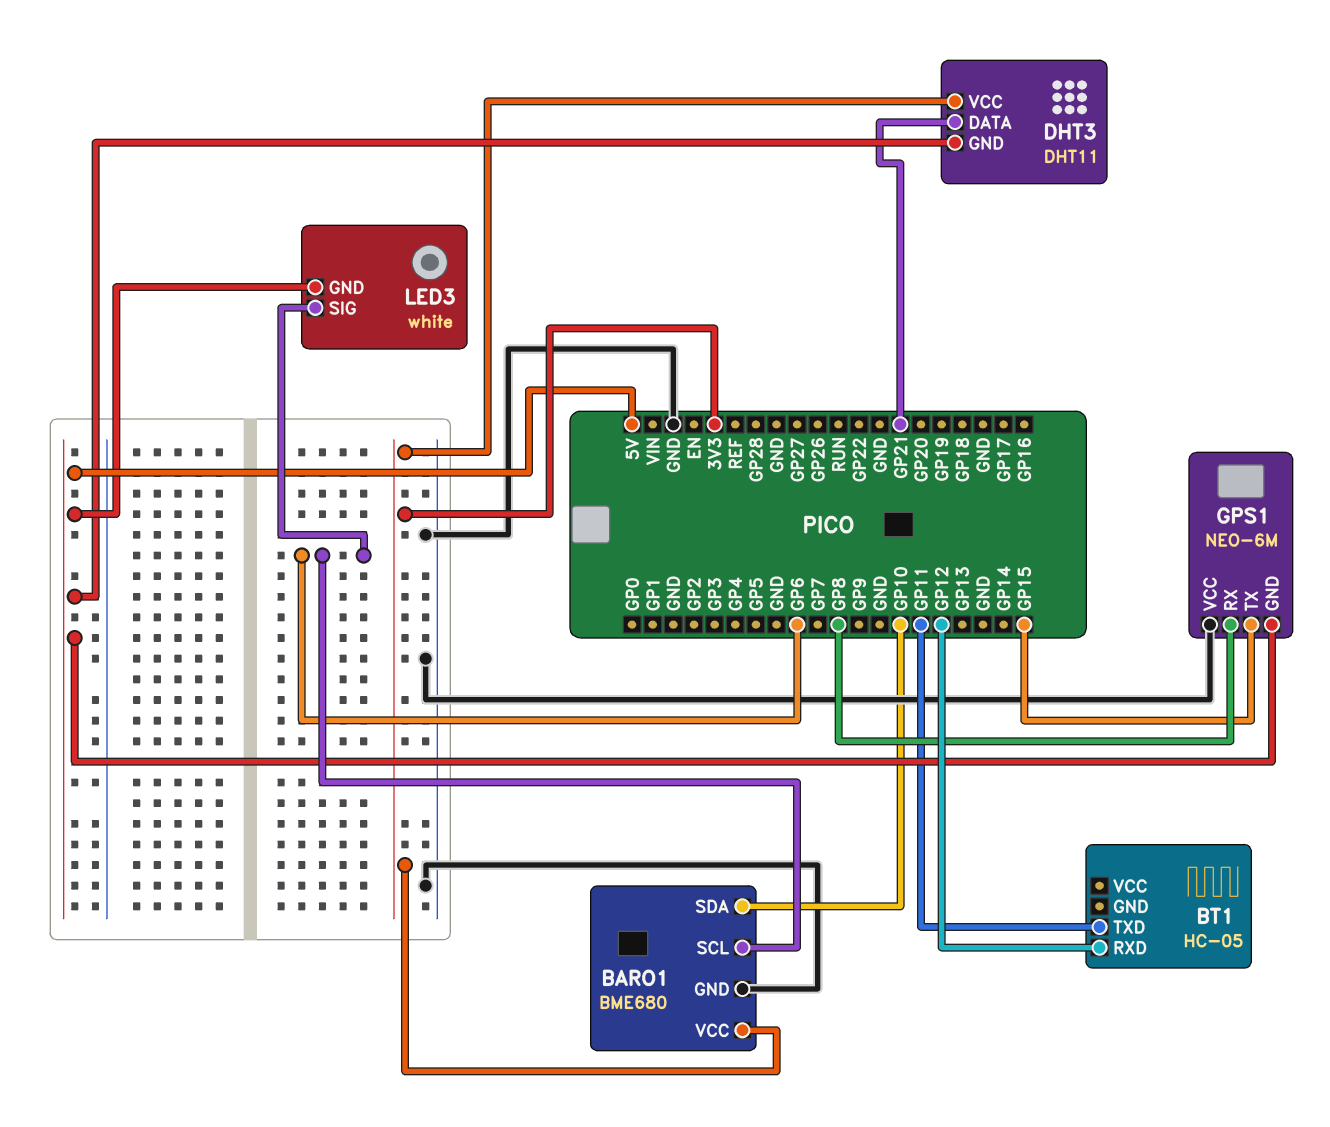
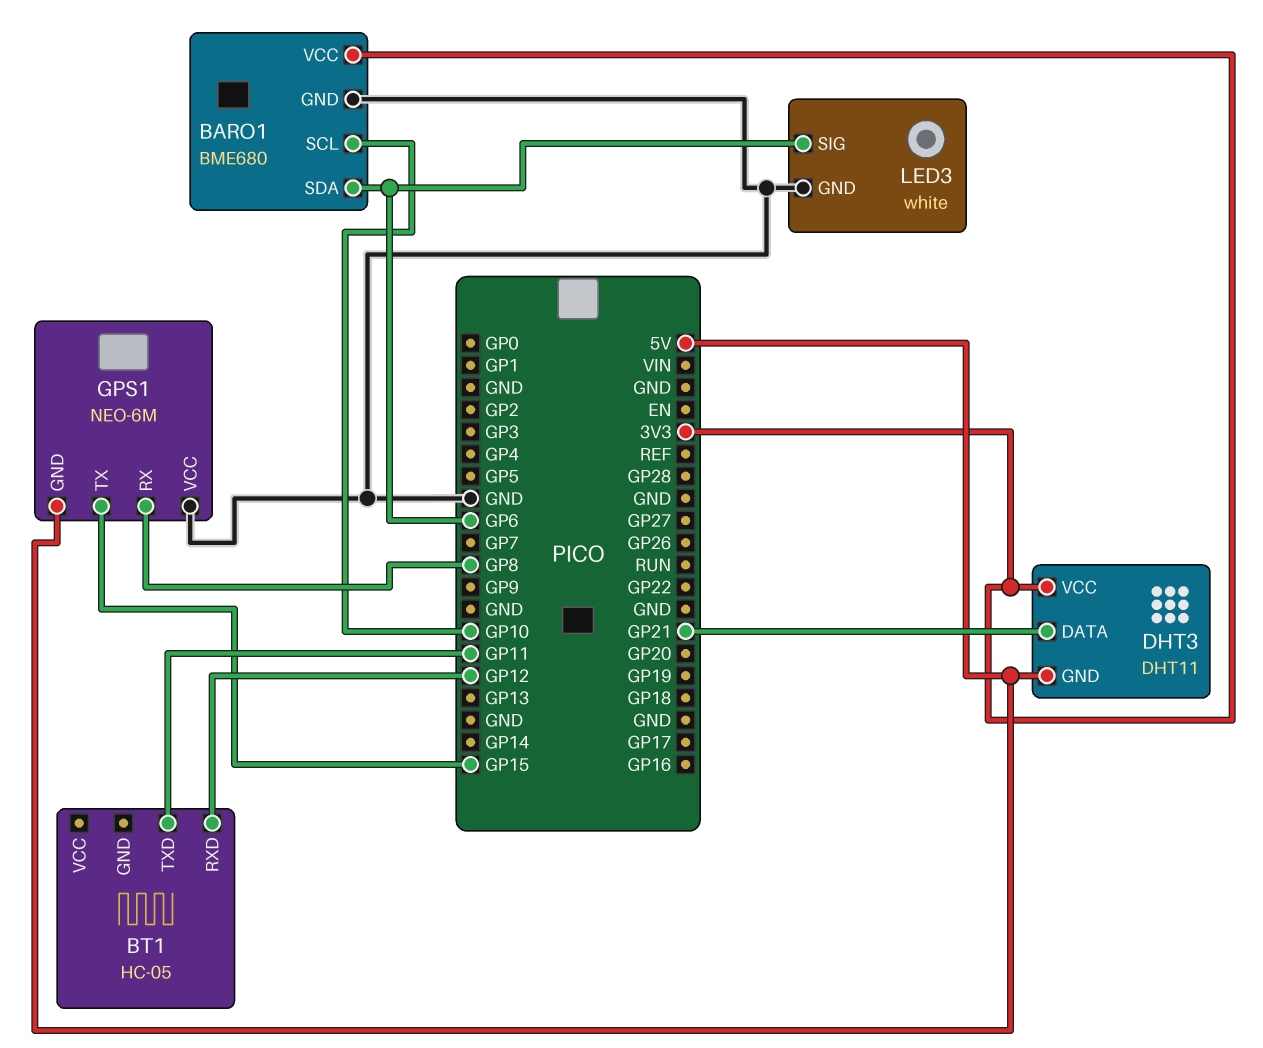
BARO1 pin SCL: GP6 -> GP10
BARO1 pin SDA: GP10 -> GP6
LED3 pin GND: 5V -> GND

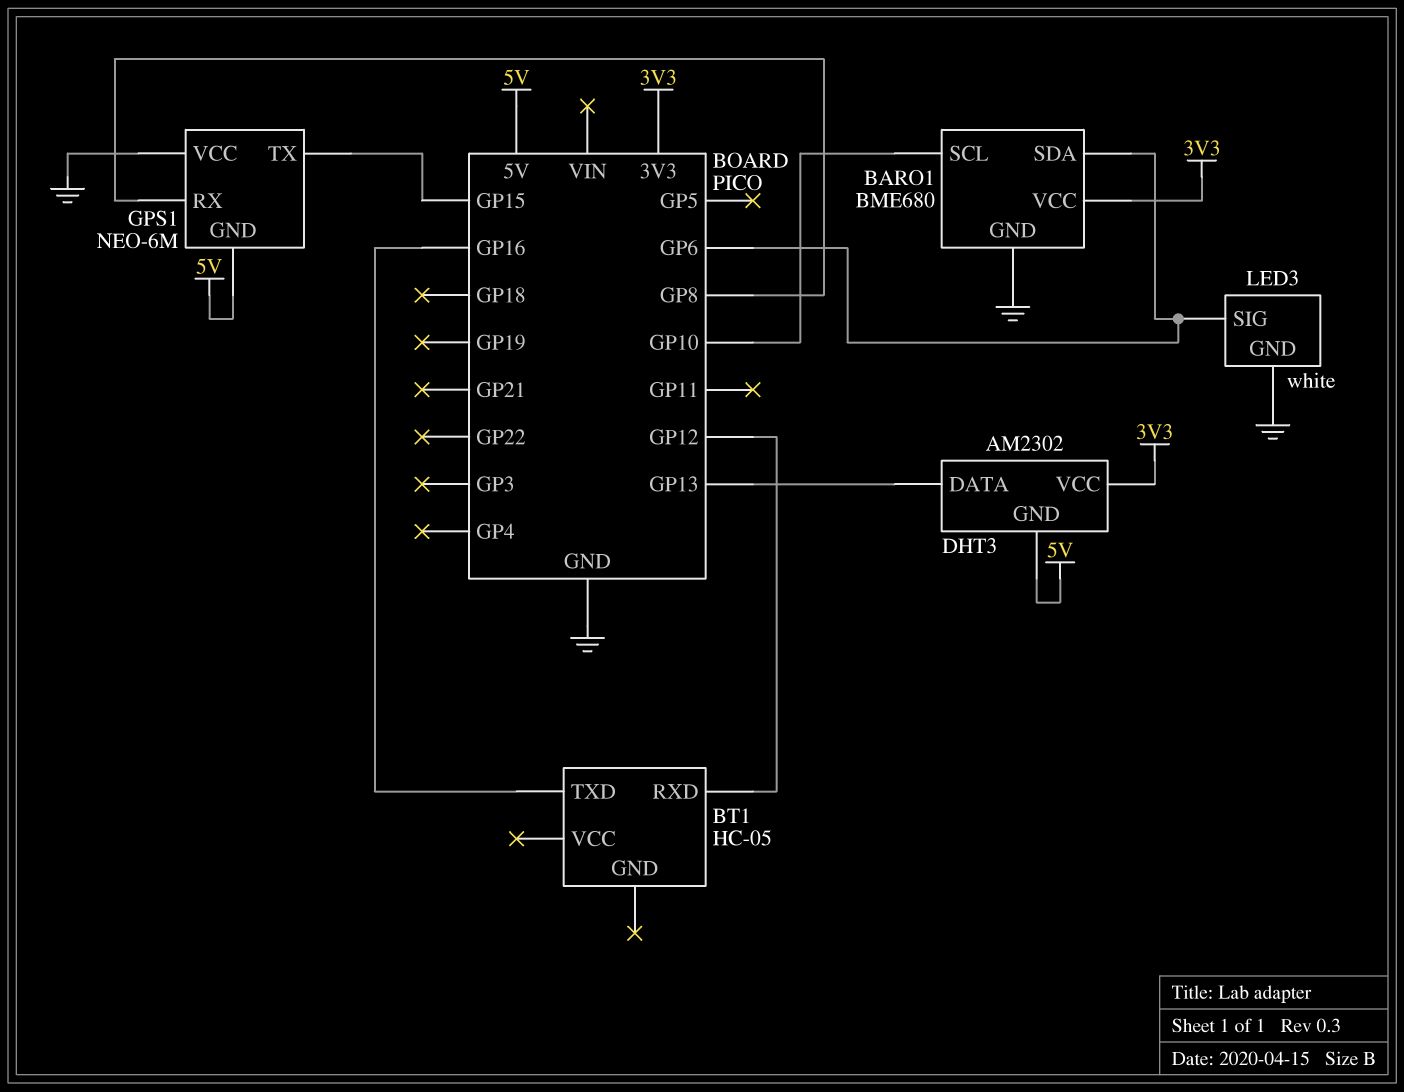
BT1 pin TXD: GP11 -> GP16
DHT3: DHT11 -> AM2302
DHT3 pin DATA: GP21 -> GP13

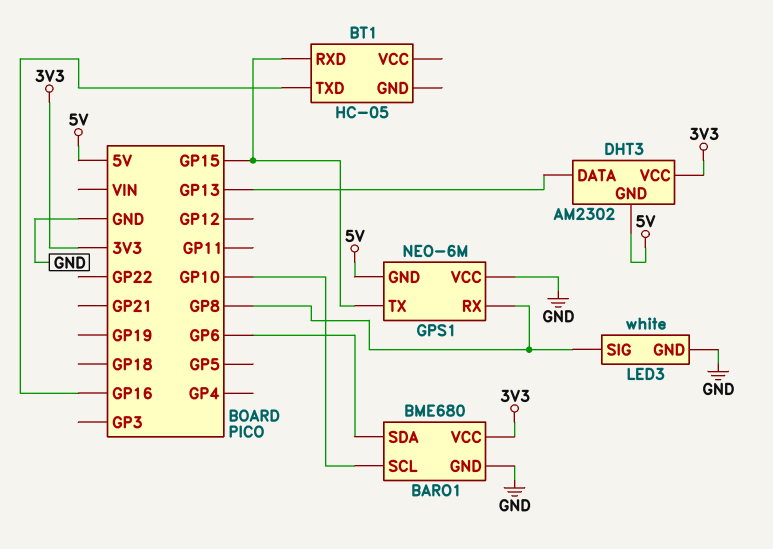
BT1 pin RXD: GP12 -> GP15
LED3 pin SIG: GP6 -> GP8

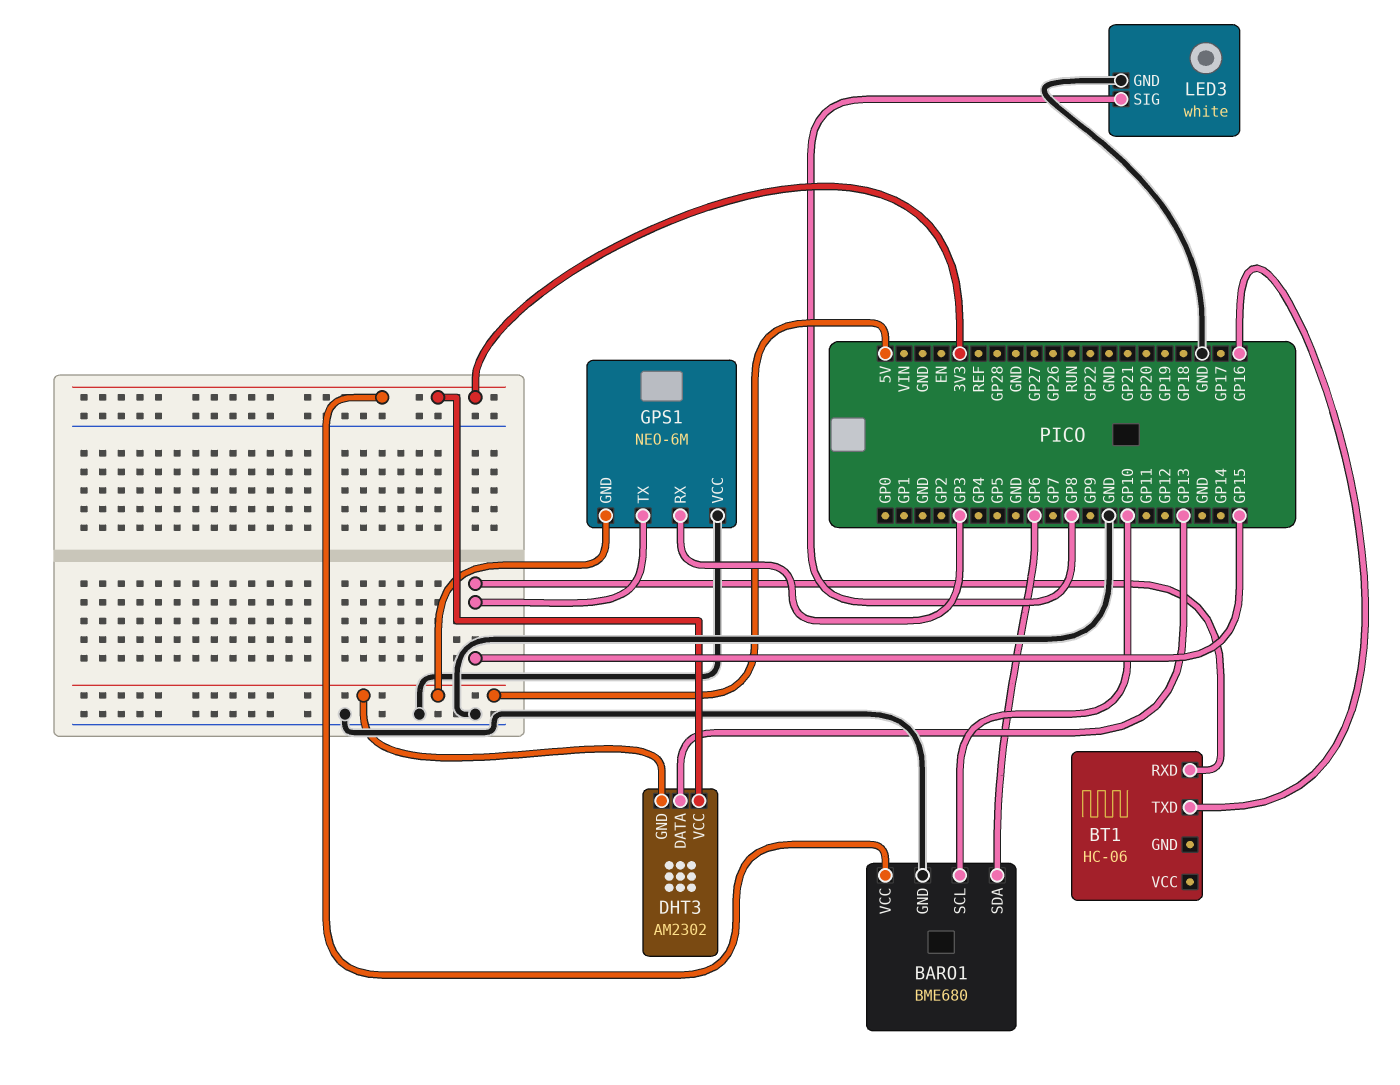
BT1: HC-05 -> HC-06
GPS1 pin RX: GP8 -> GP3

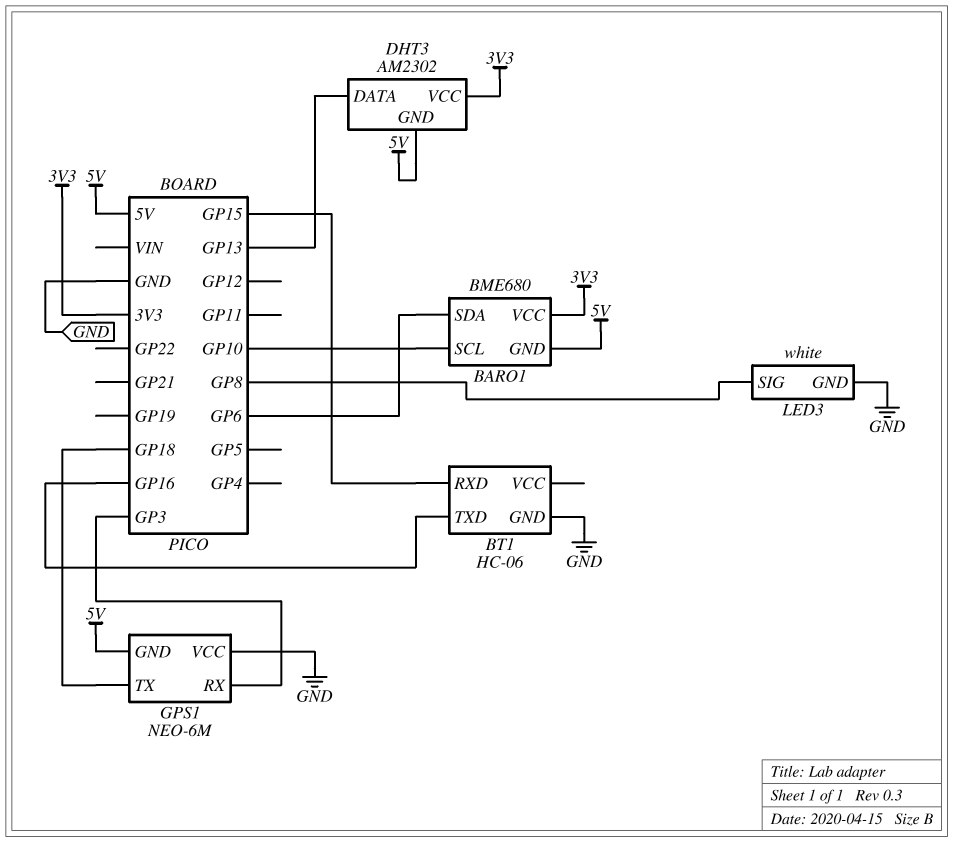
BARO1 pin GND: GND -> 5V
BT1 pin GND: none -> GND
GPS1 pin TX: GP15 -> GP18

